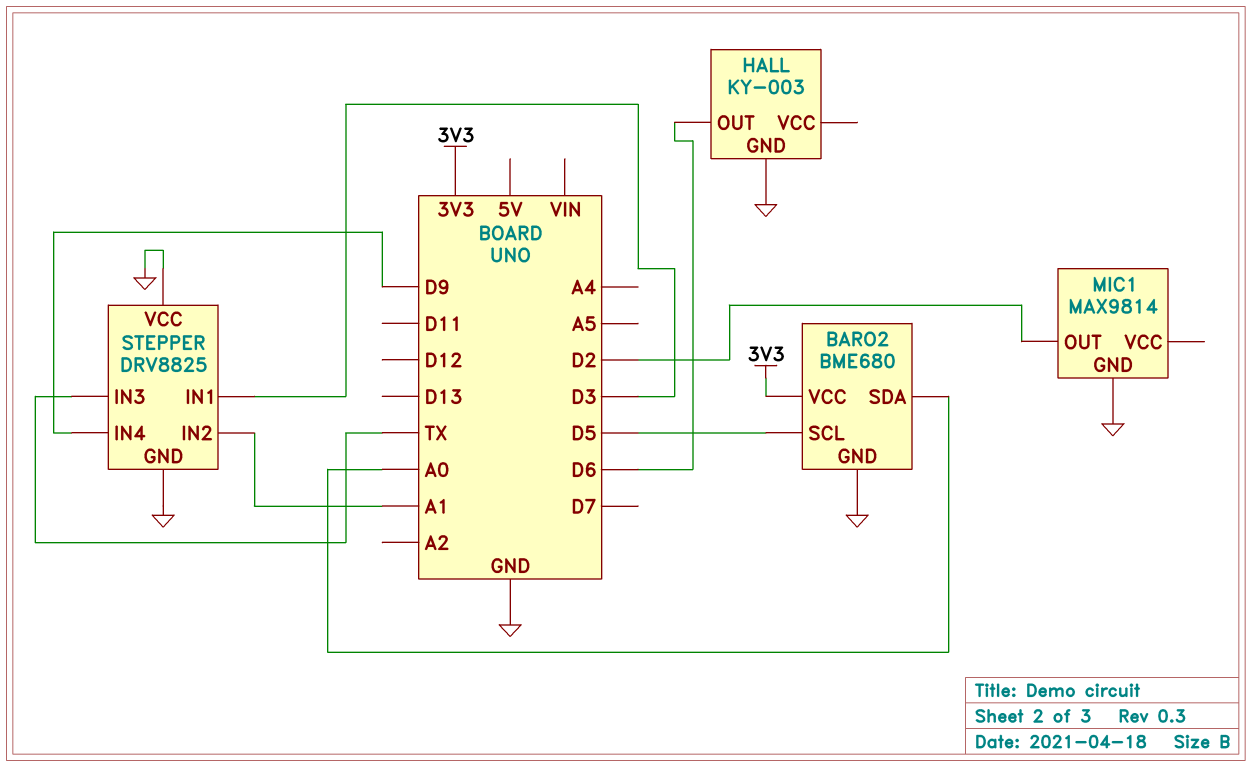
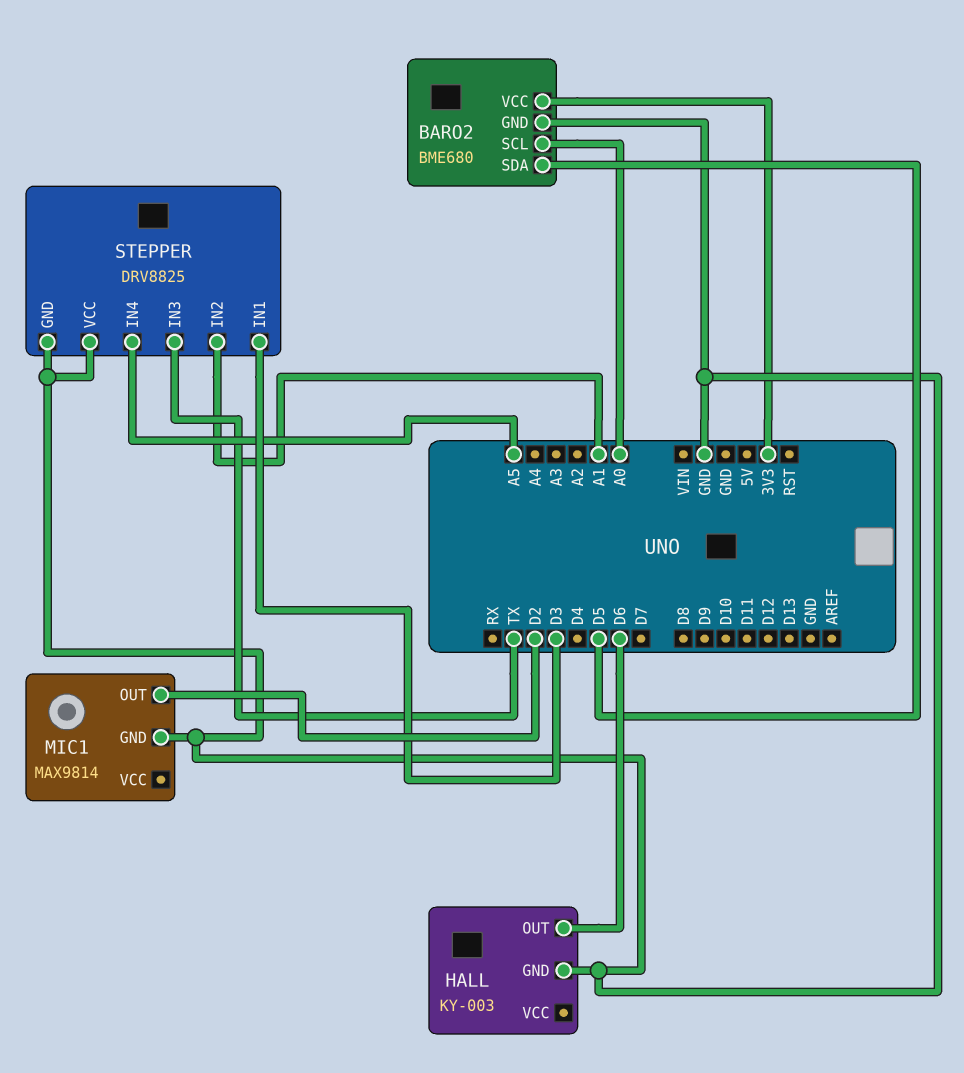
BARO2 pin SCL: D5 -> A0
BARO2 pin SDA: A0 -> D5
STEPPER pin IN4: D9 -> A5

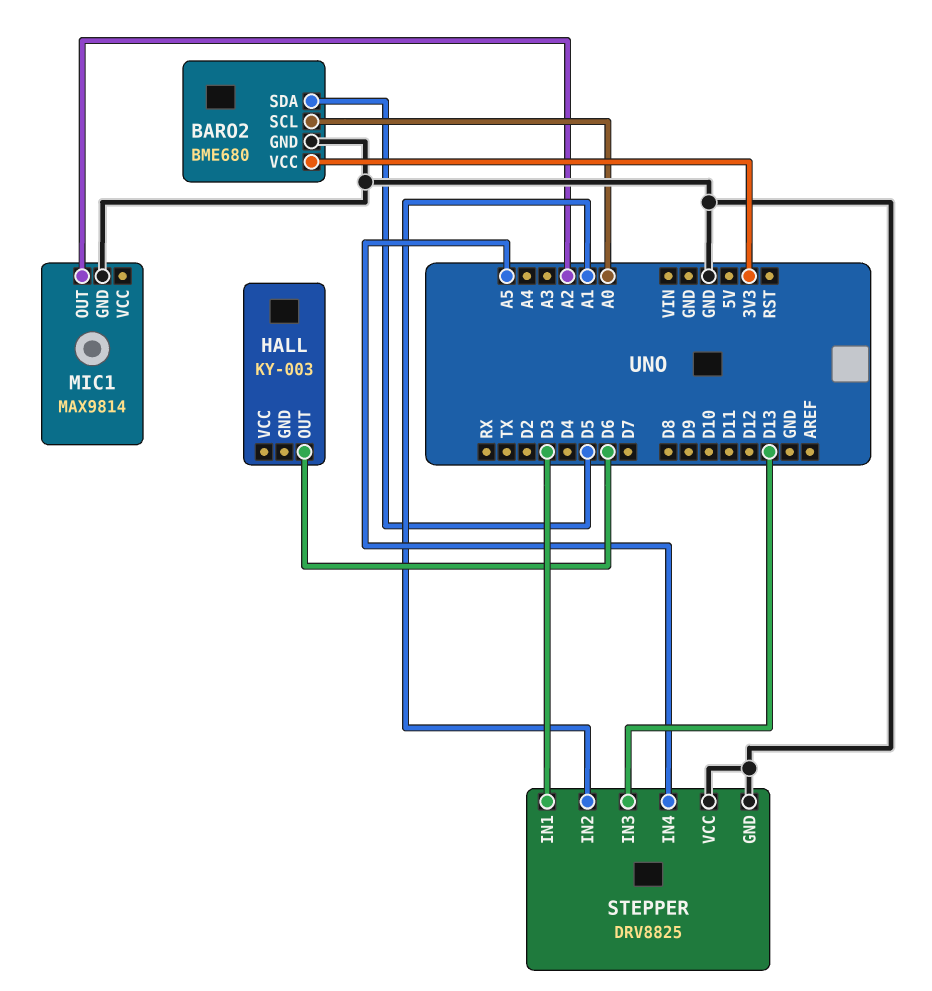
HALL pin GND: GND -> none
MIC1 pin OUT: D2 -> A2
STEPPER pin IN3: TX -> D13

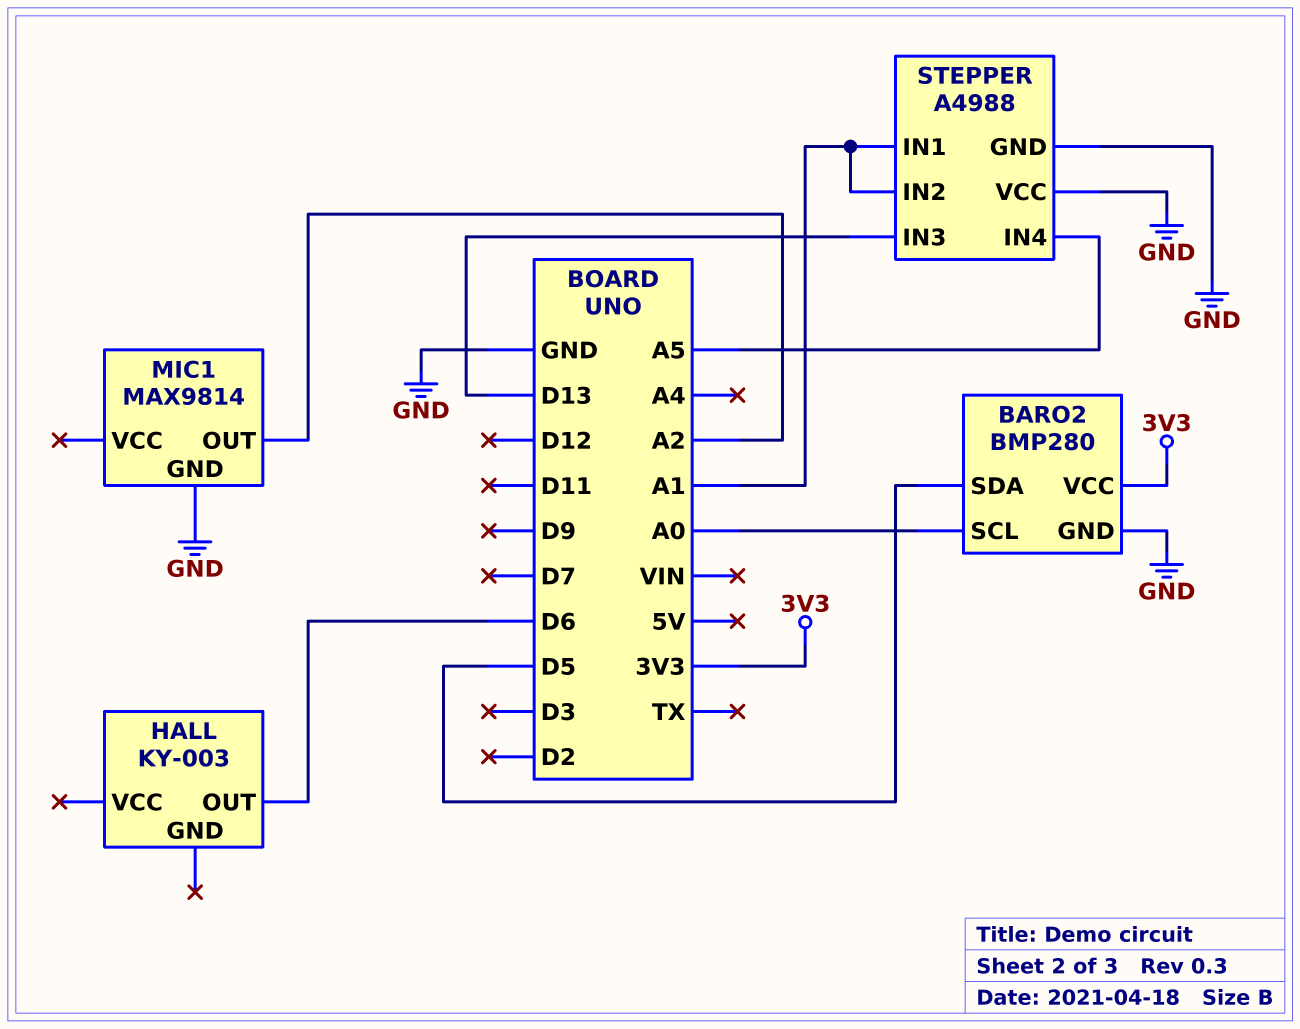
BARO2: BME680 -> BMP280
STEPPER: DRV8825 -> A4988
STEPPER pin IN1: D3 -> A1

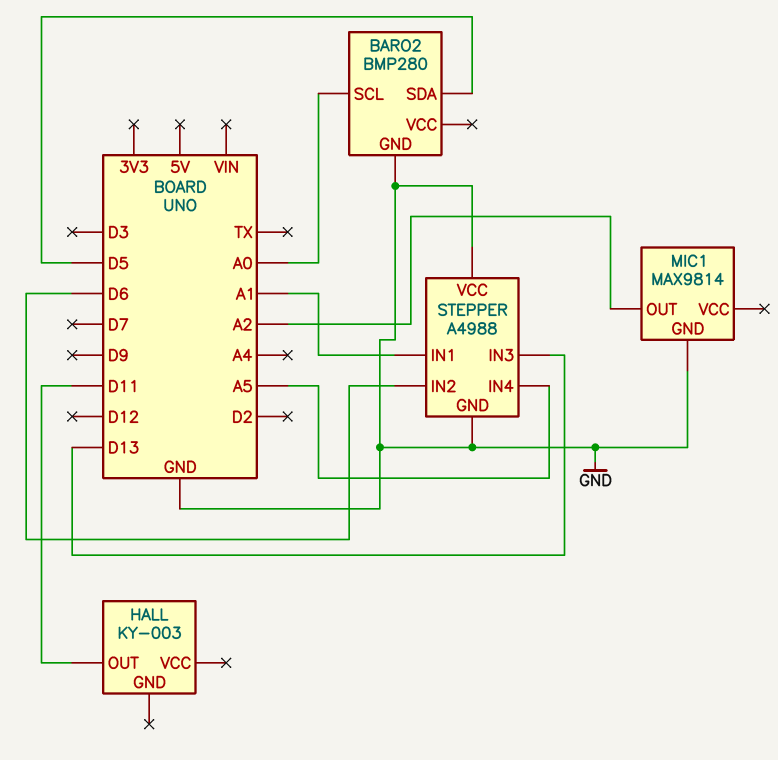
BARO2 pin VCC: 3V3 -> none
HALL pin OUT: D6 -> D11
STEPPER pin IN2: A1 -> D6

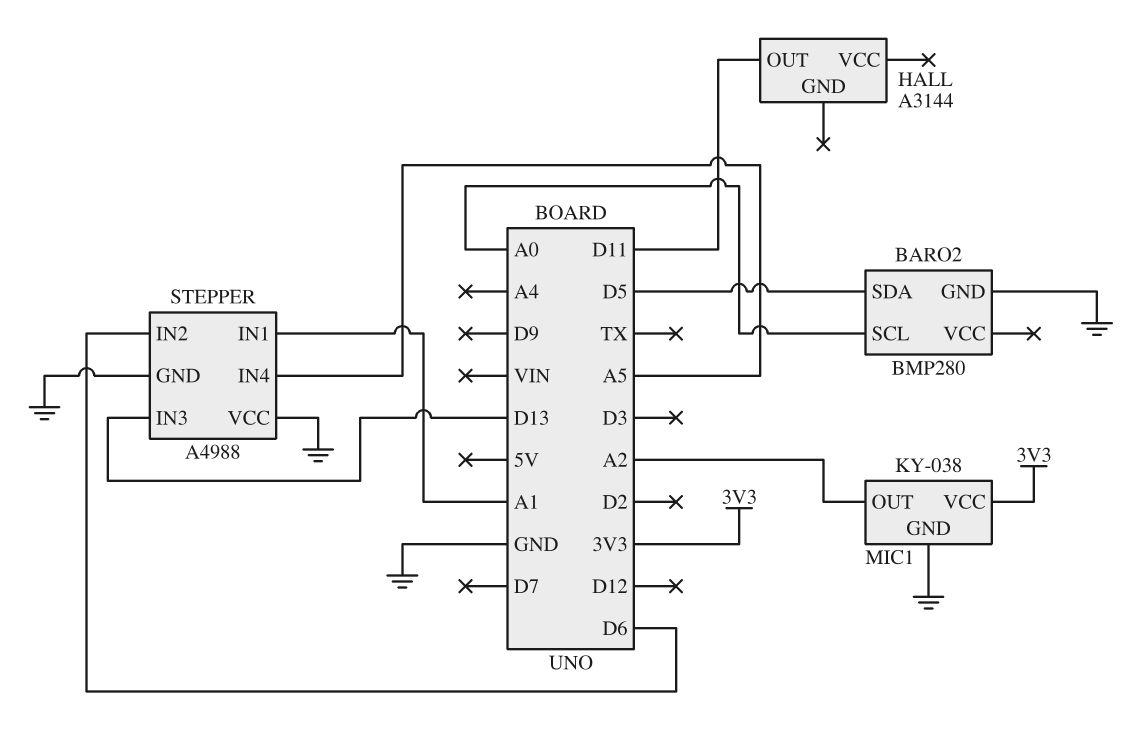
HALL: KY-003 -> A3144
MIC1: MAX9814 -> KY-038
MIC1 pin VCC: none -> 3V3

